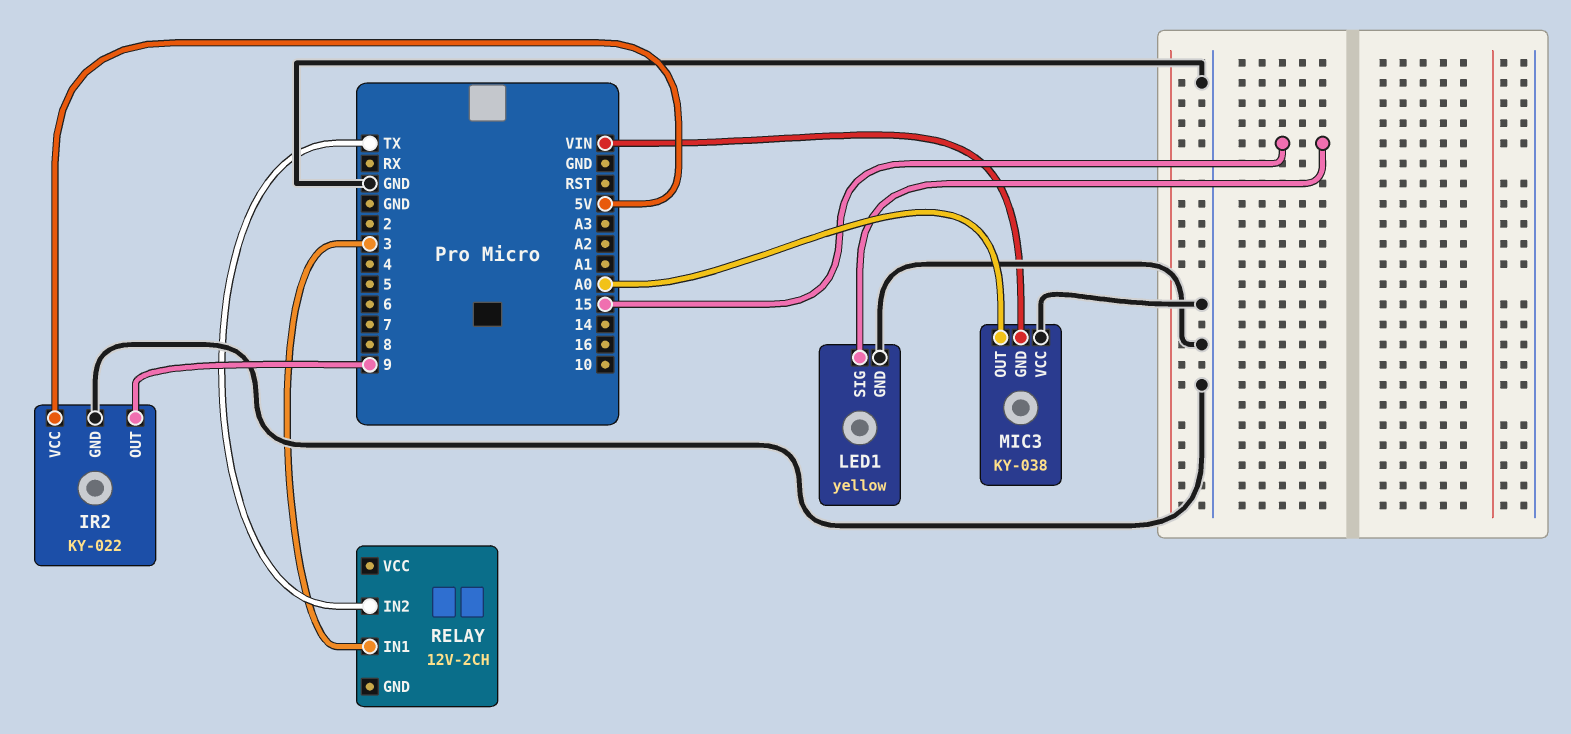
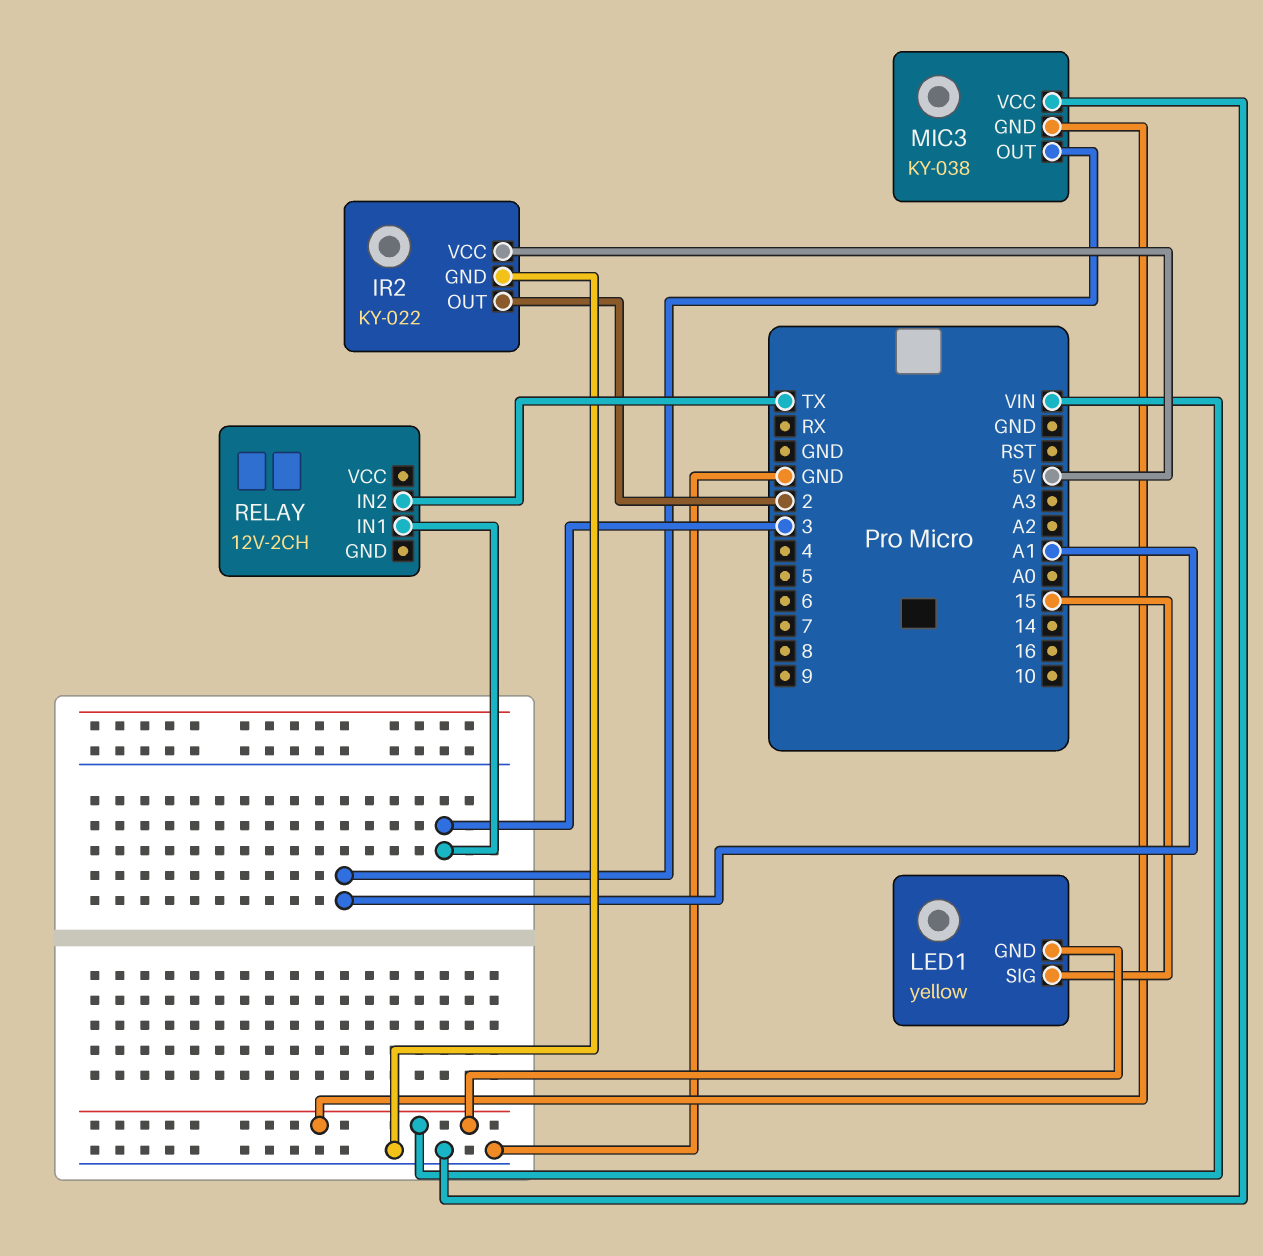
IR2 pin OUT: 9 -> 2
LED1 pin GND: GND -> VIN
MIC3 pin OUT: A0 -> A1

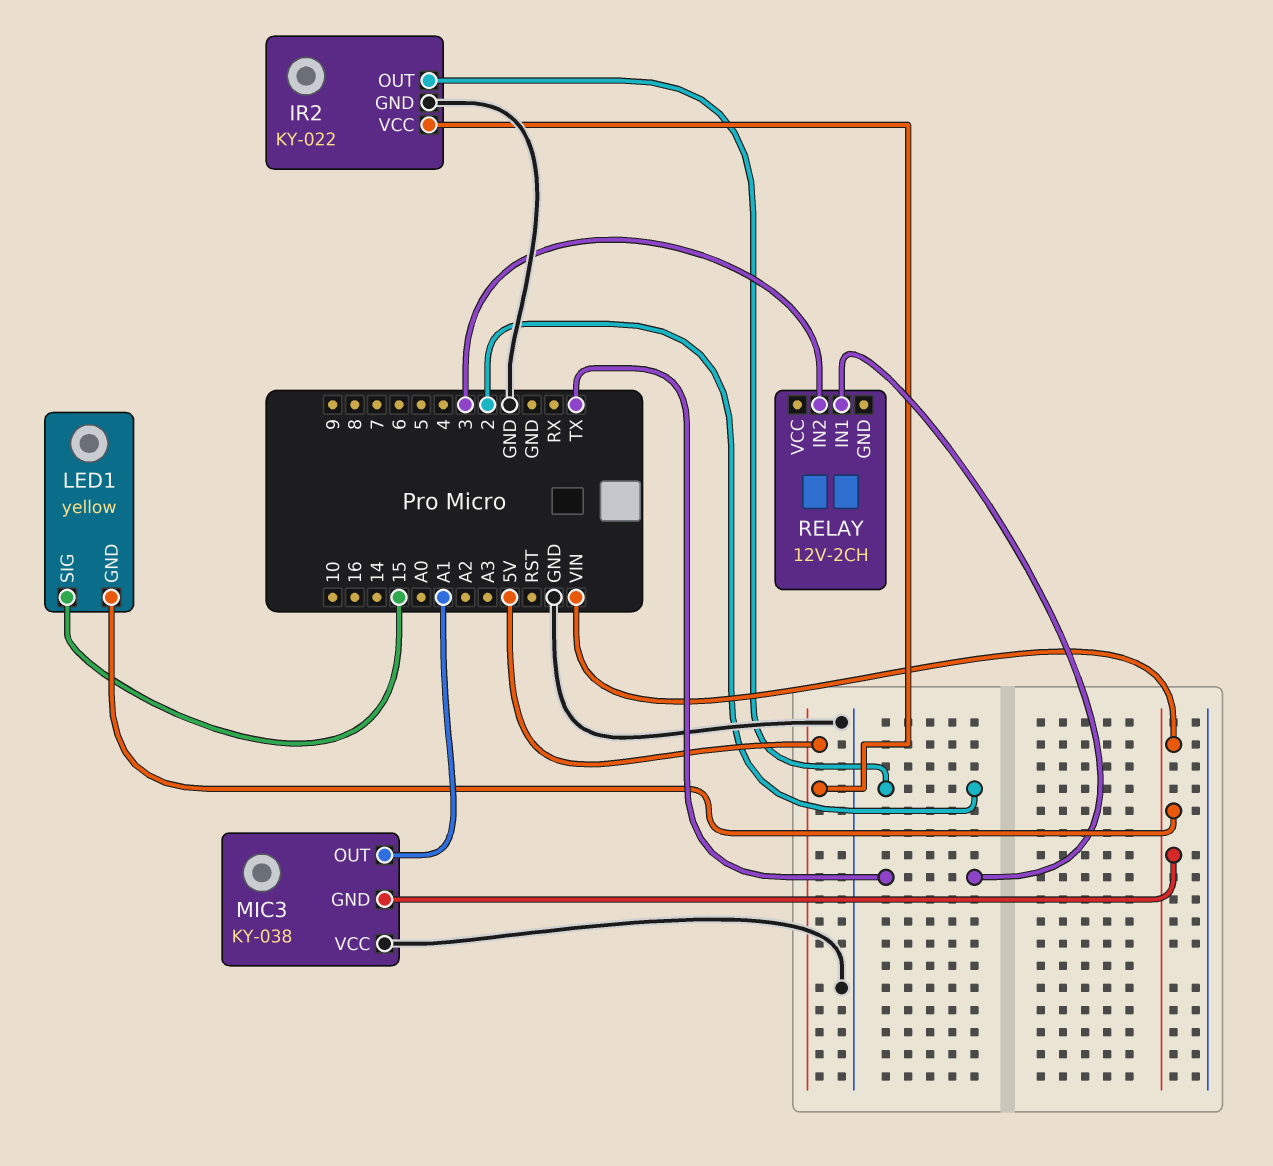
RELAY pin IN1: 3 -> TX
RELAY pin IN2: TX -> 3

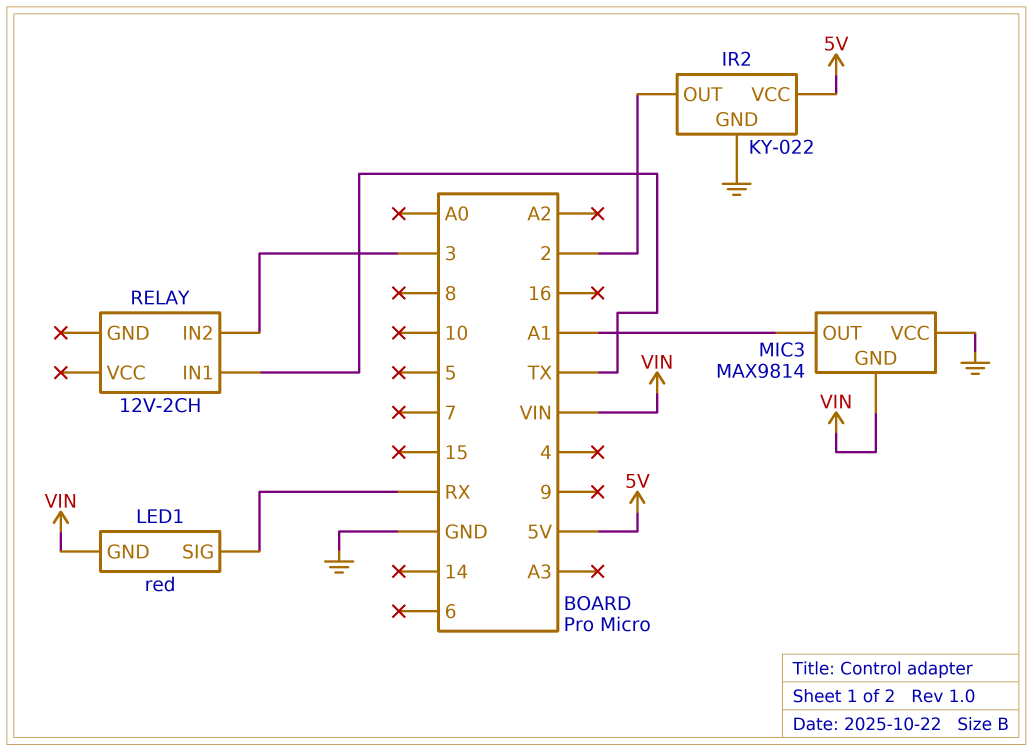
LED1: yellow -> red
LED1 pin SIG: 15 -> RX
MIC3: KY-038 -> MAX9814

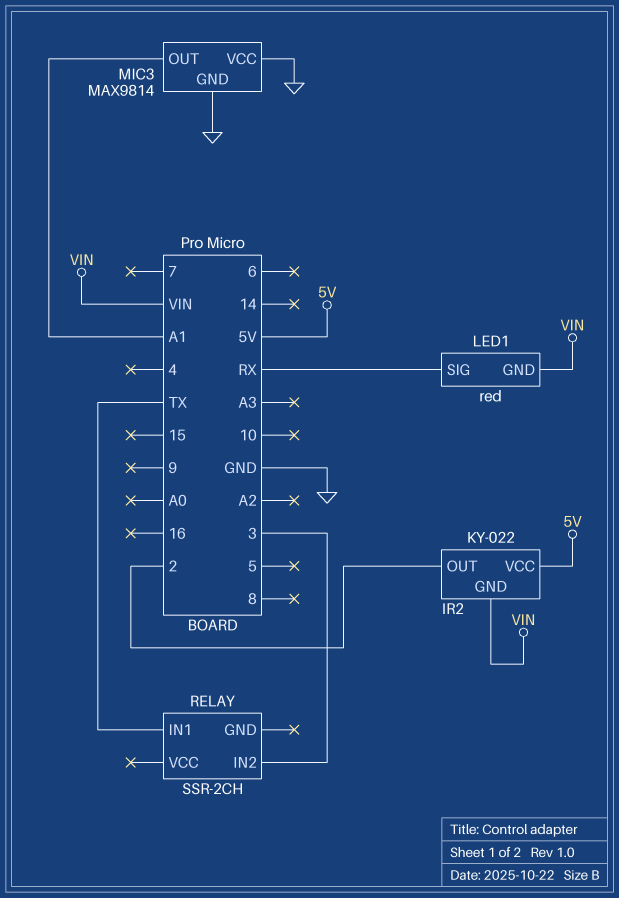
IR2 pin GND: GND -> VIN
MIC3 pin GND: VIN -> GND
RELAY: 12V-2CH -> SSR-2CH

